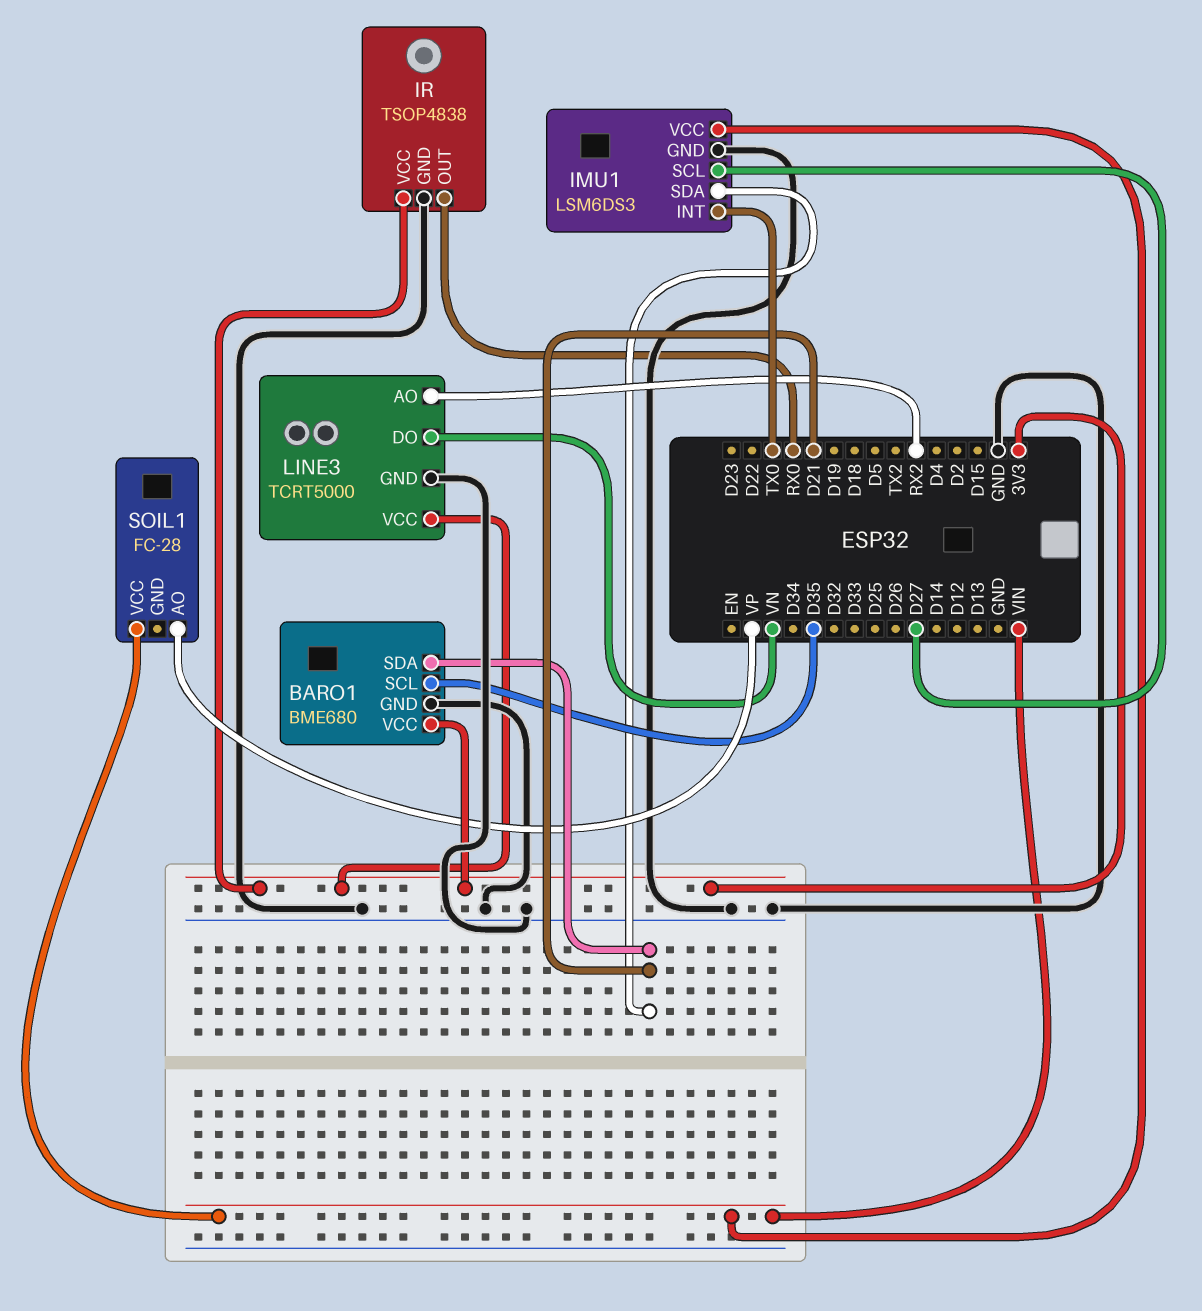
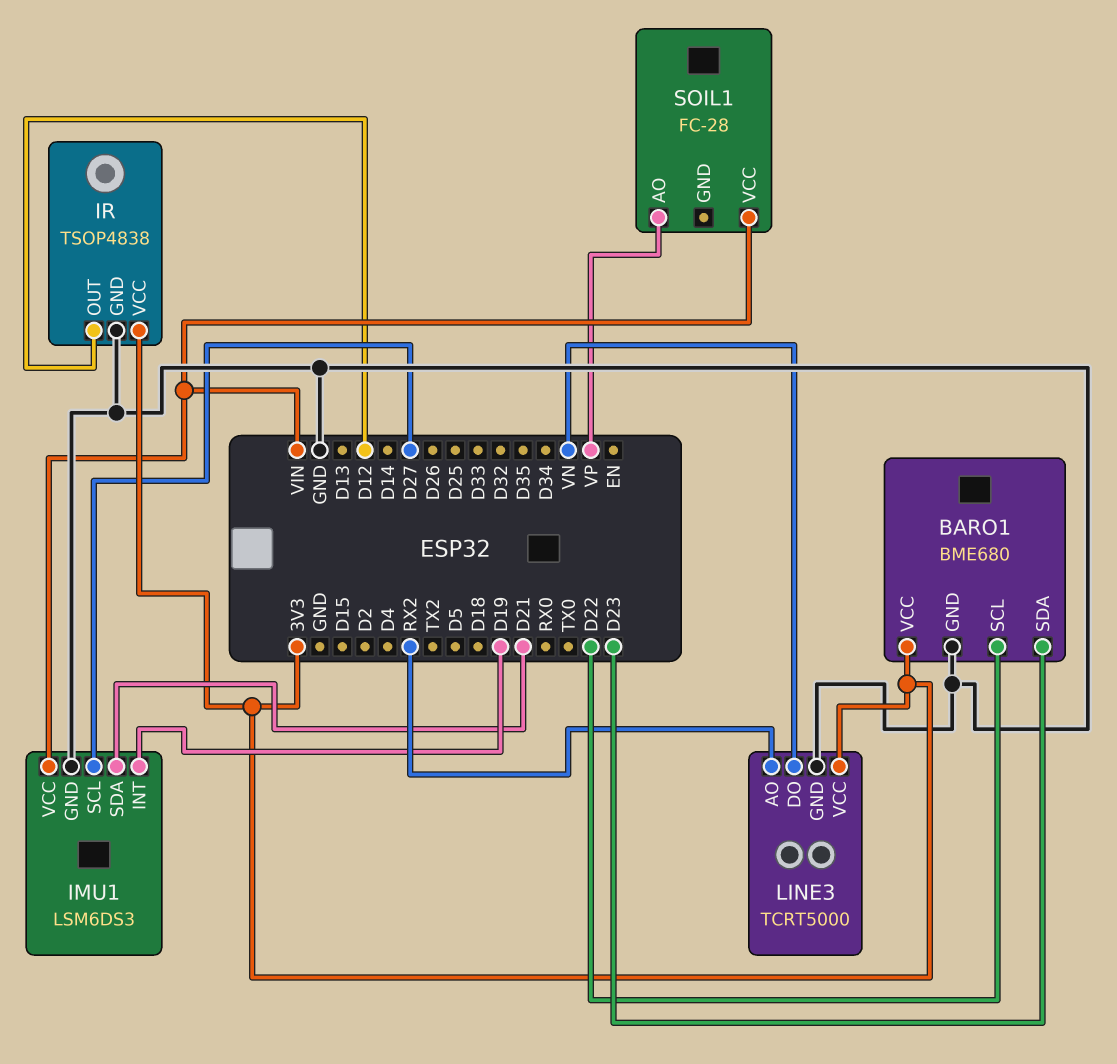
BARO1 pin SCL: D35 -> D22
BARO1 pin SDA: D21 -> D23
IMU1 pin INT: TX0 -> D19
IR pin OUT: RX0 -> D12

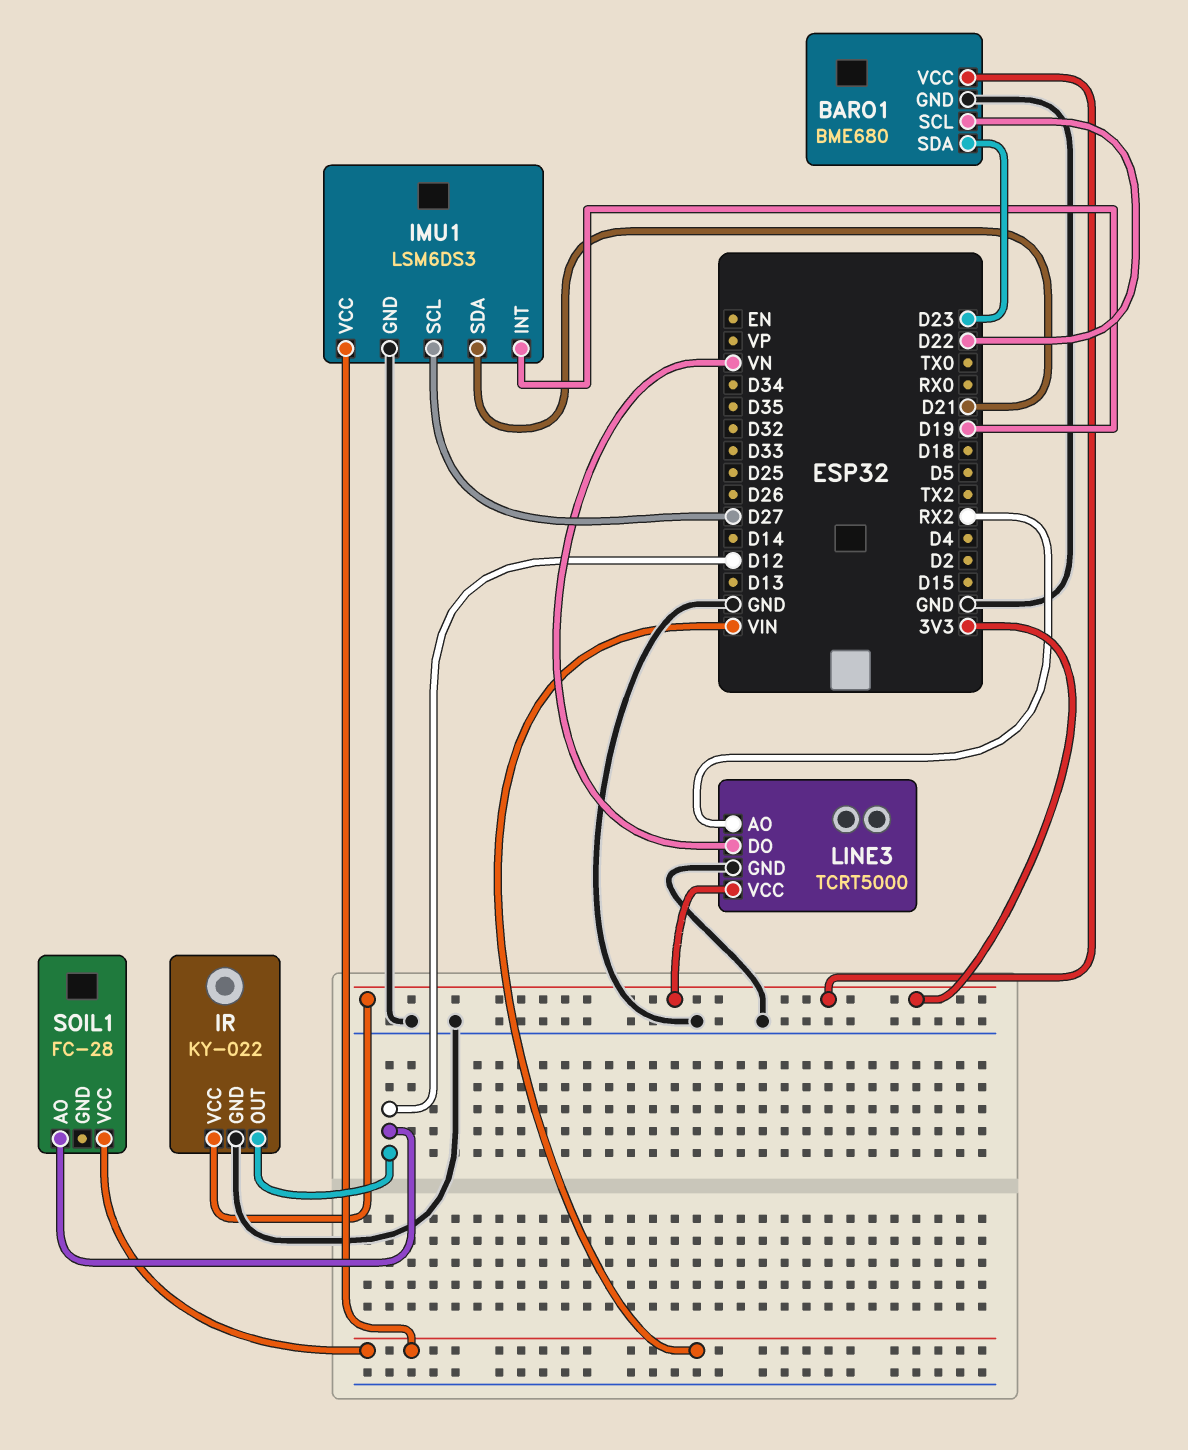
IR: TSOP4838 -> KY-022
SOIL1 pin AO: VP -> D12

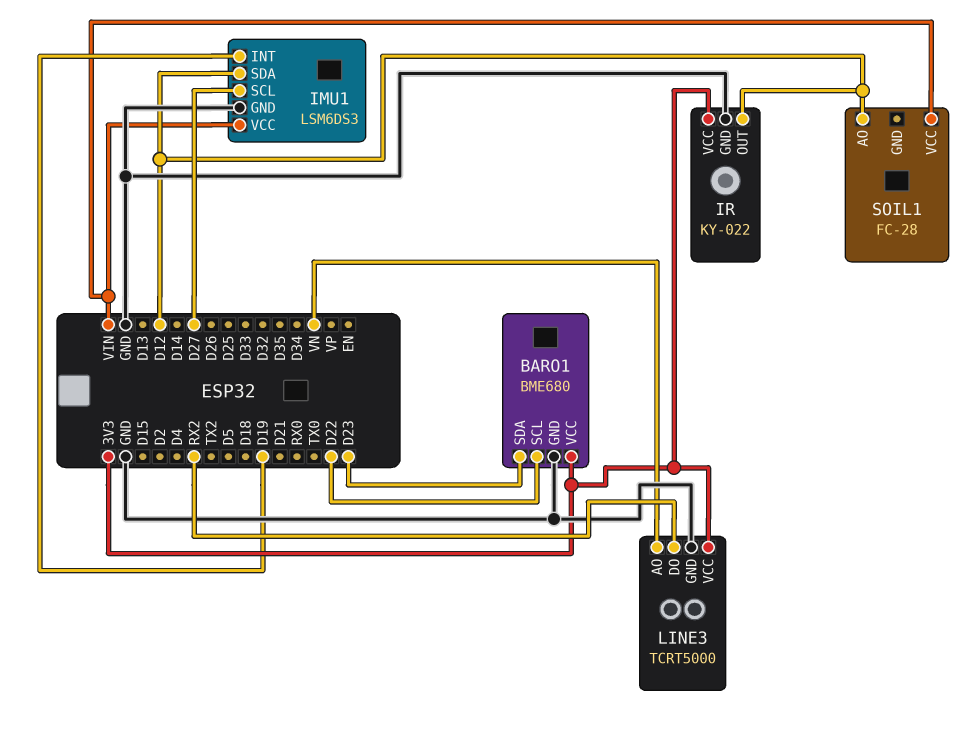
IMU1 pin SDA: D21 -> D12
LINE3 pin AO: RX2 -> VN
LINE3 pin DO: VN -> RX2

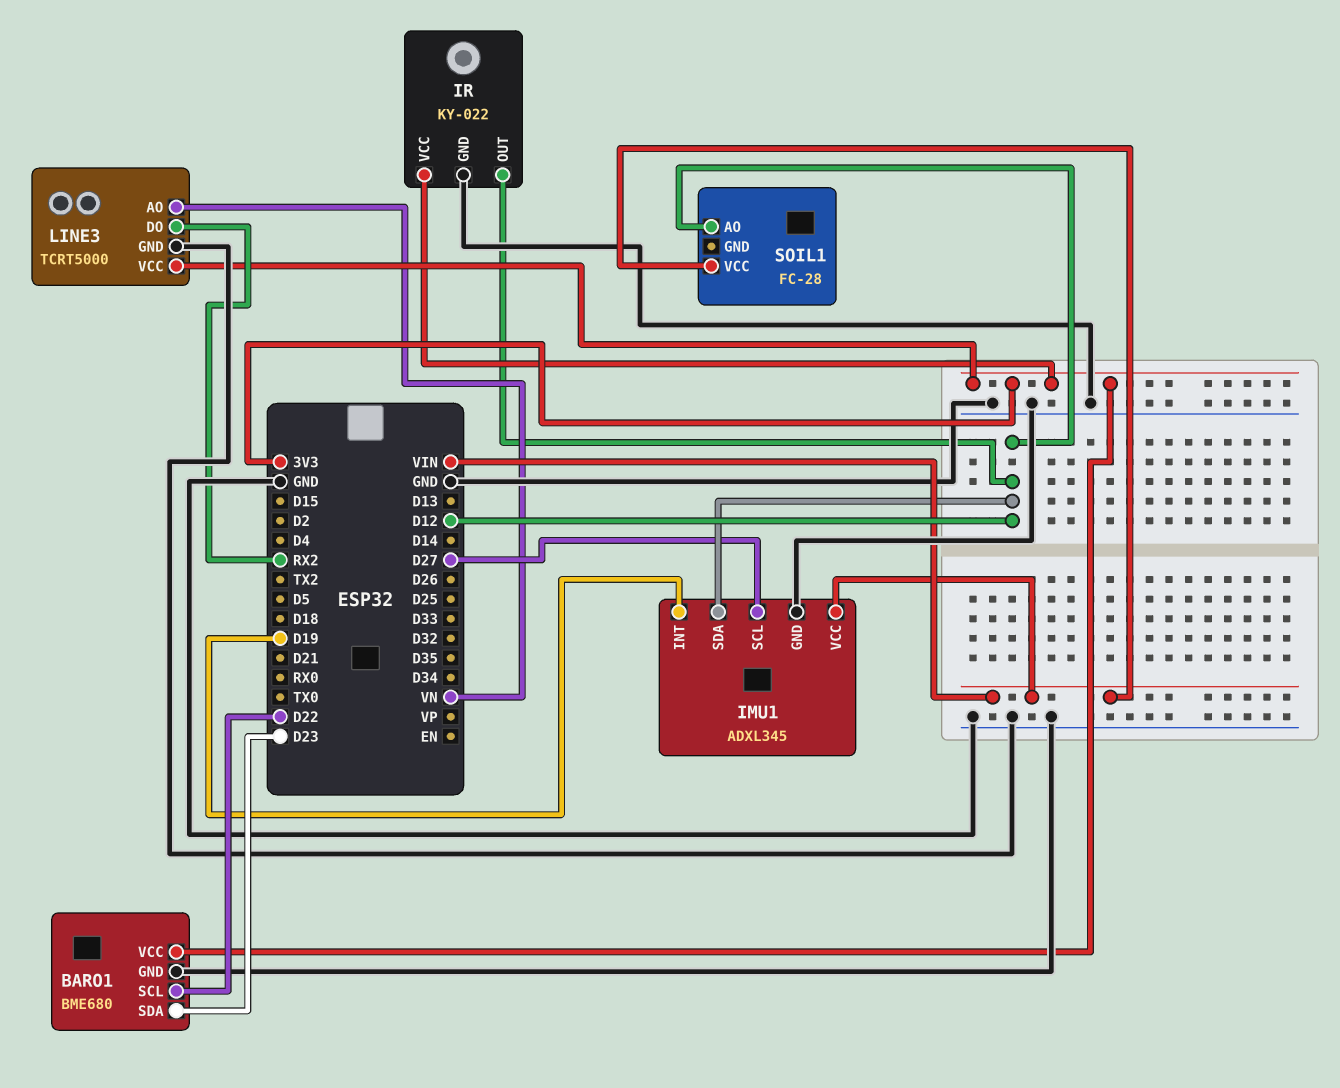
IMU1: LSM6DS3 -> ADXL345

